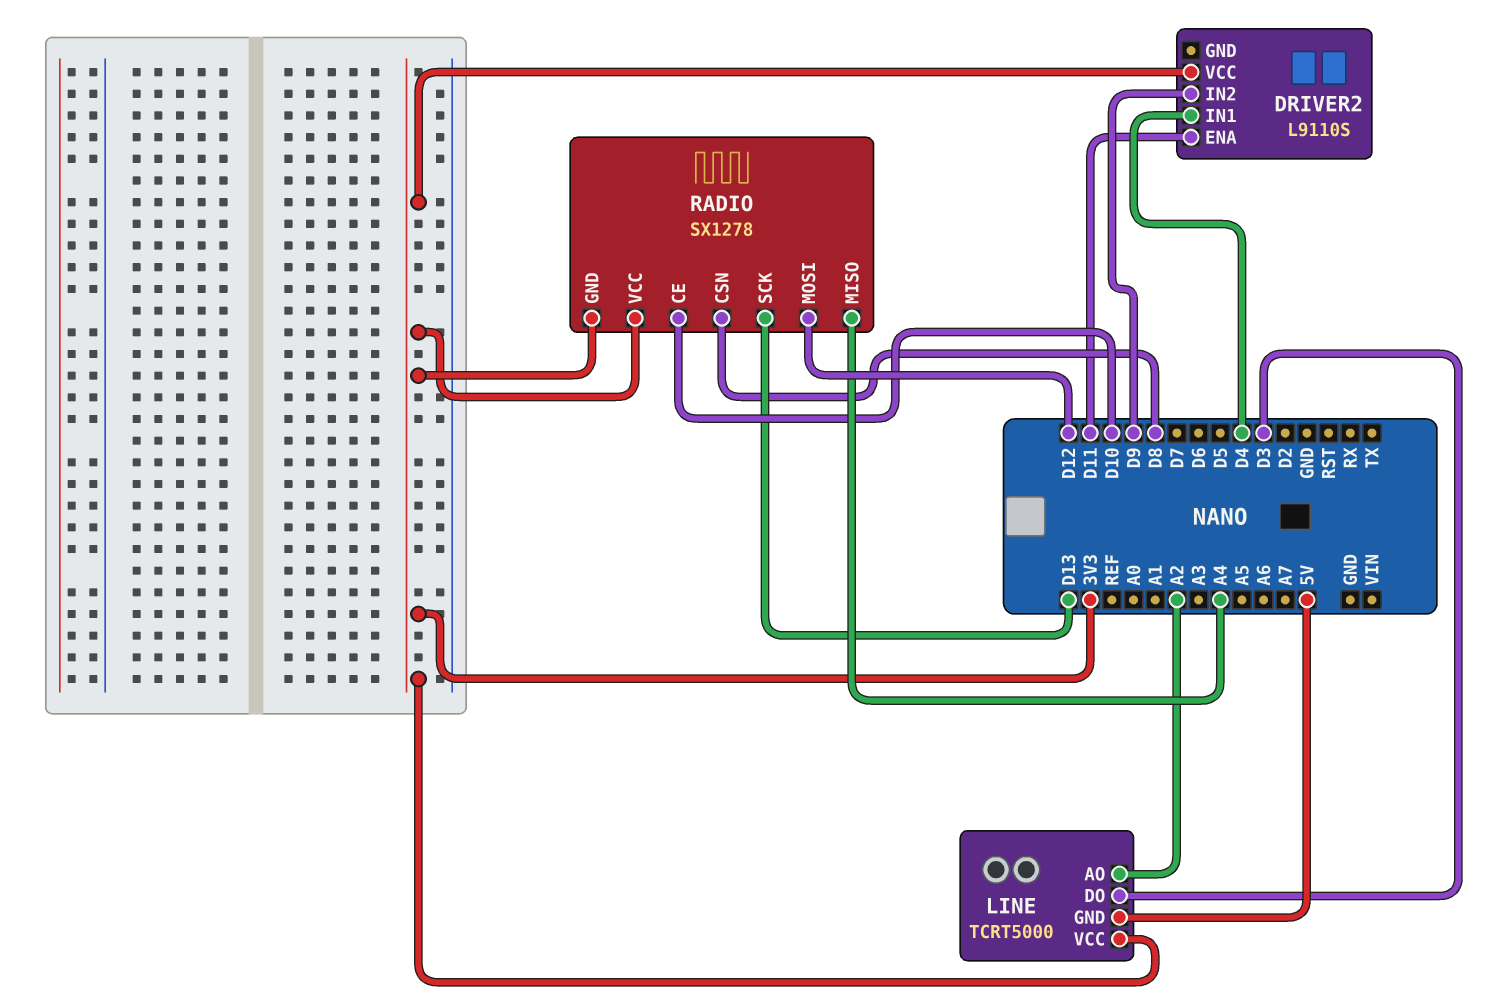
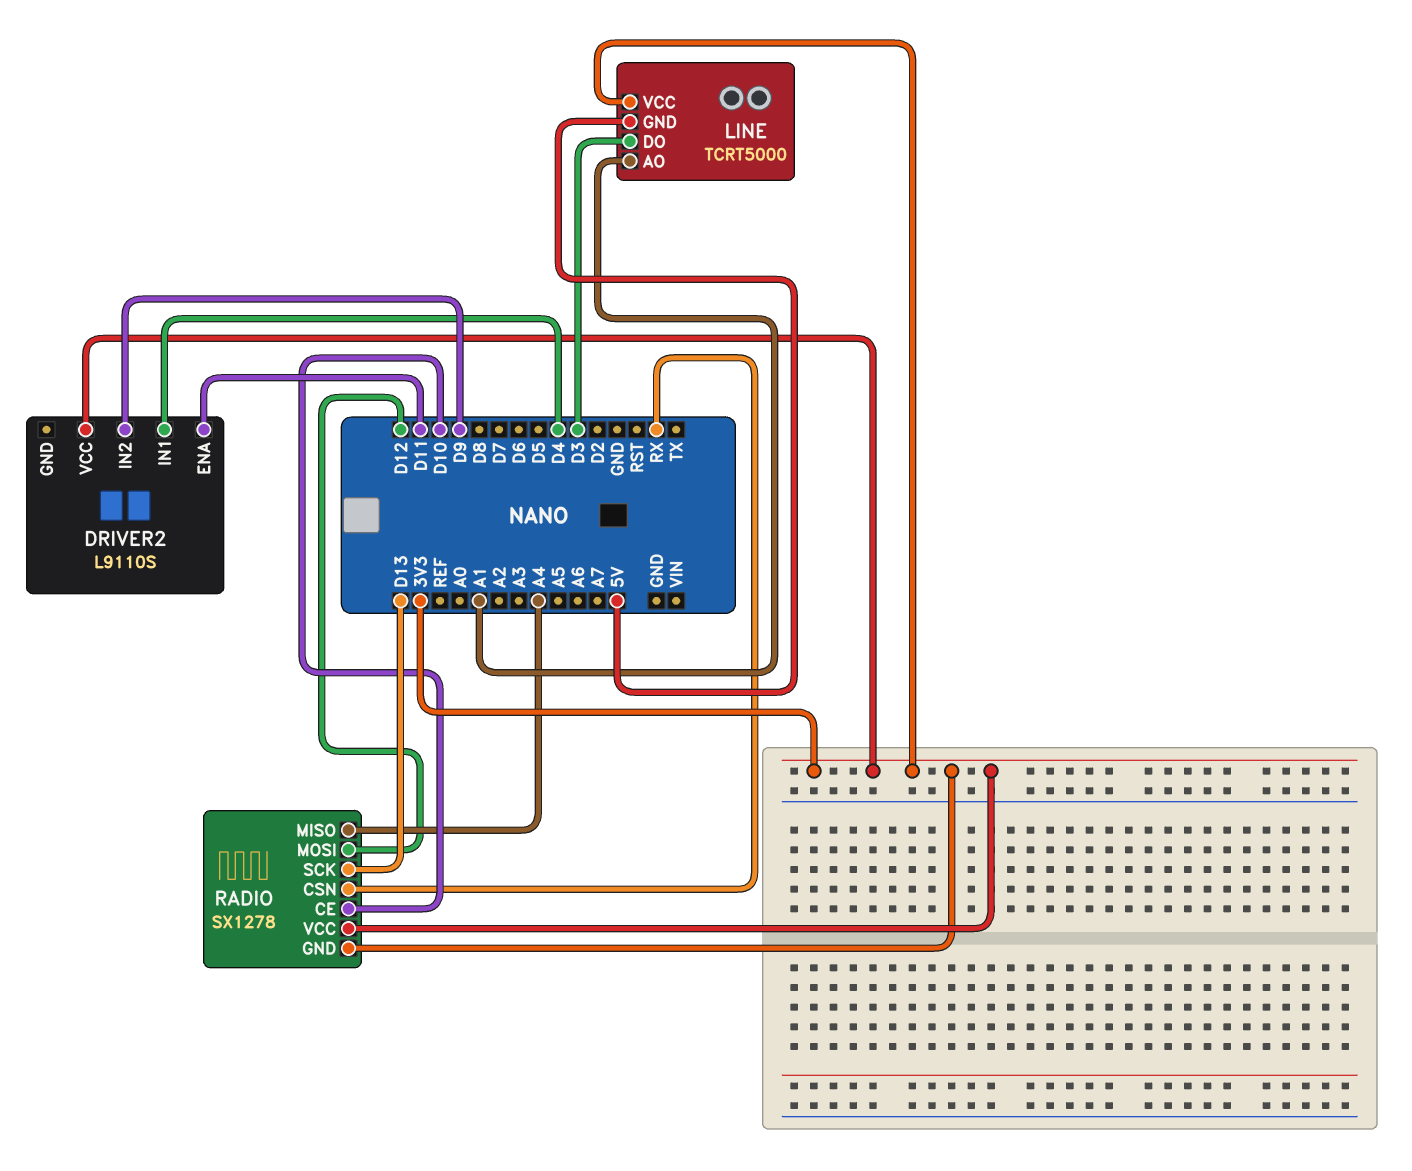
LINE pin AO: A2 -> A1
RADIO pin CSN: D8 -> RX

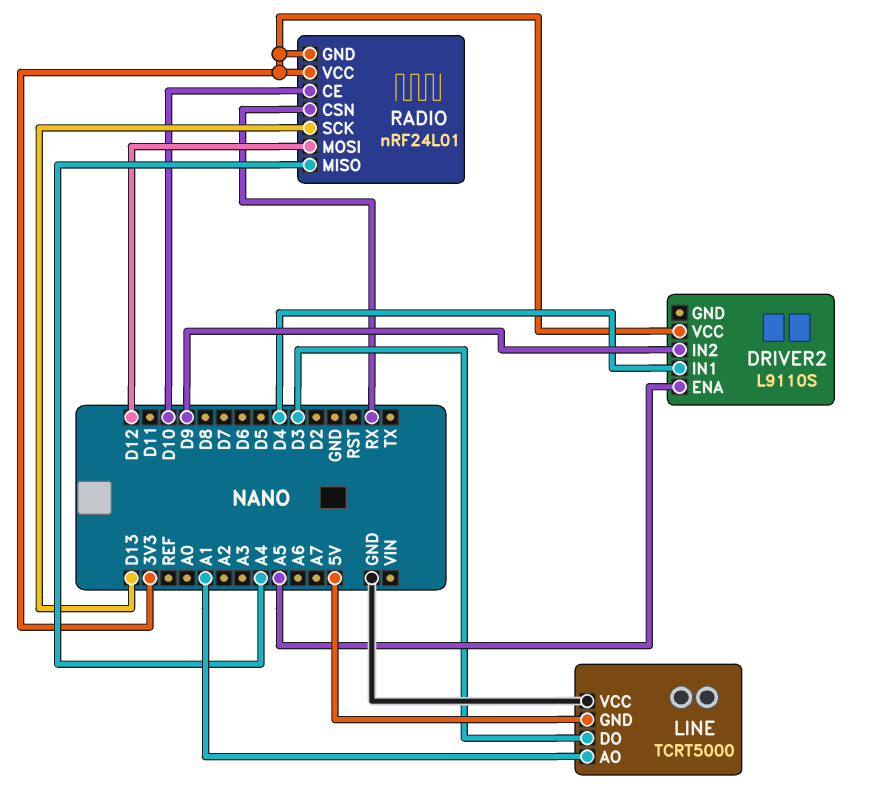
DRIVER2 pin ENA: D11 -> A5
LINE pin VCC: 3V3 -> GND
RADIO: SX1278 -> nRF24L01

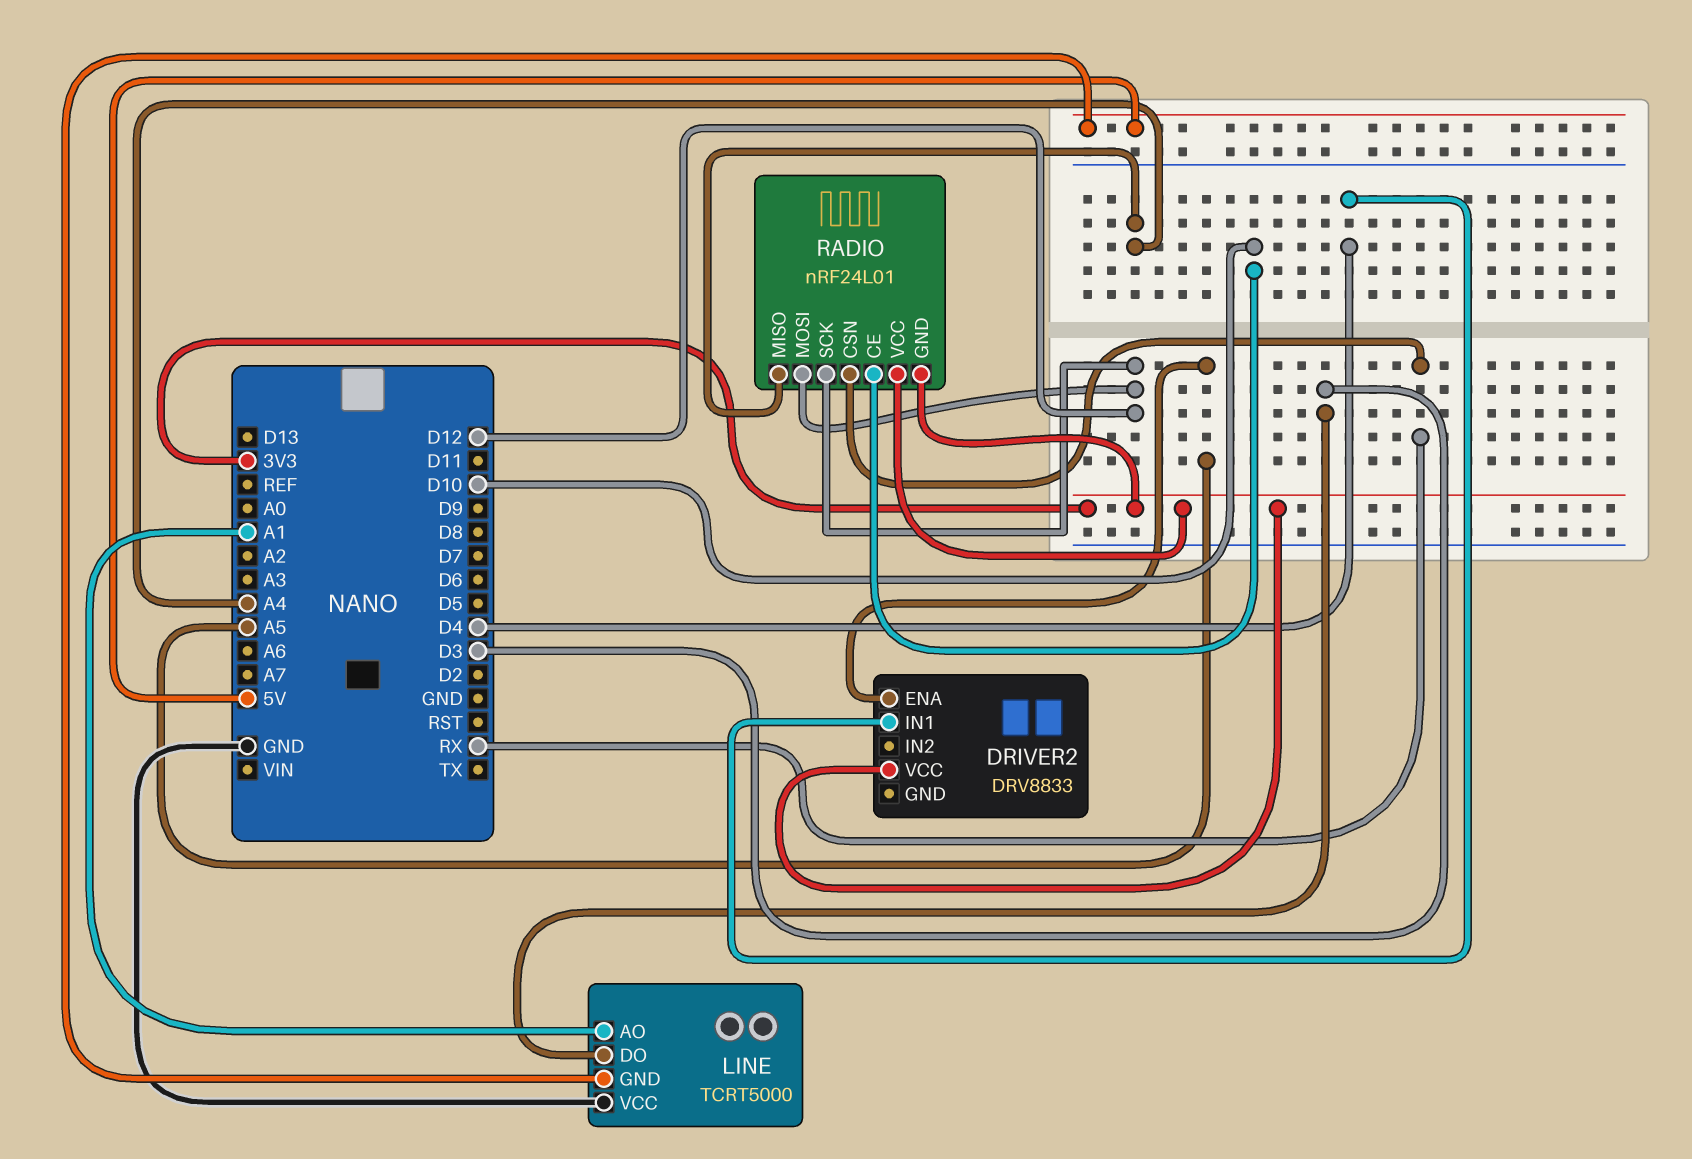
DRIVER2: L9110S -> DRV8833
DRIVER2 pin IN2: D9 -> none
RADIO pin SCK: D13 -> D12

